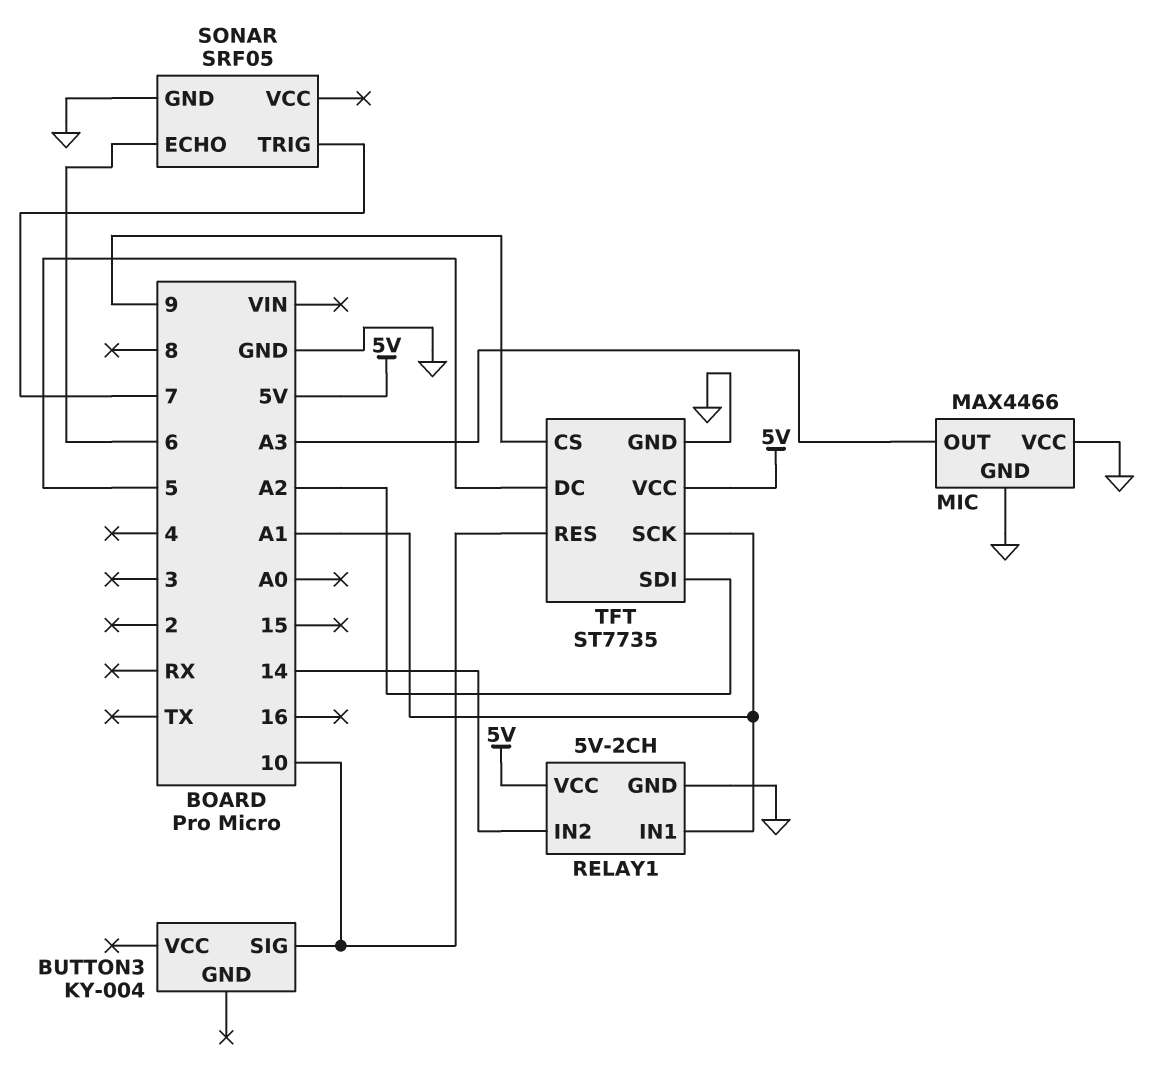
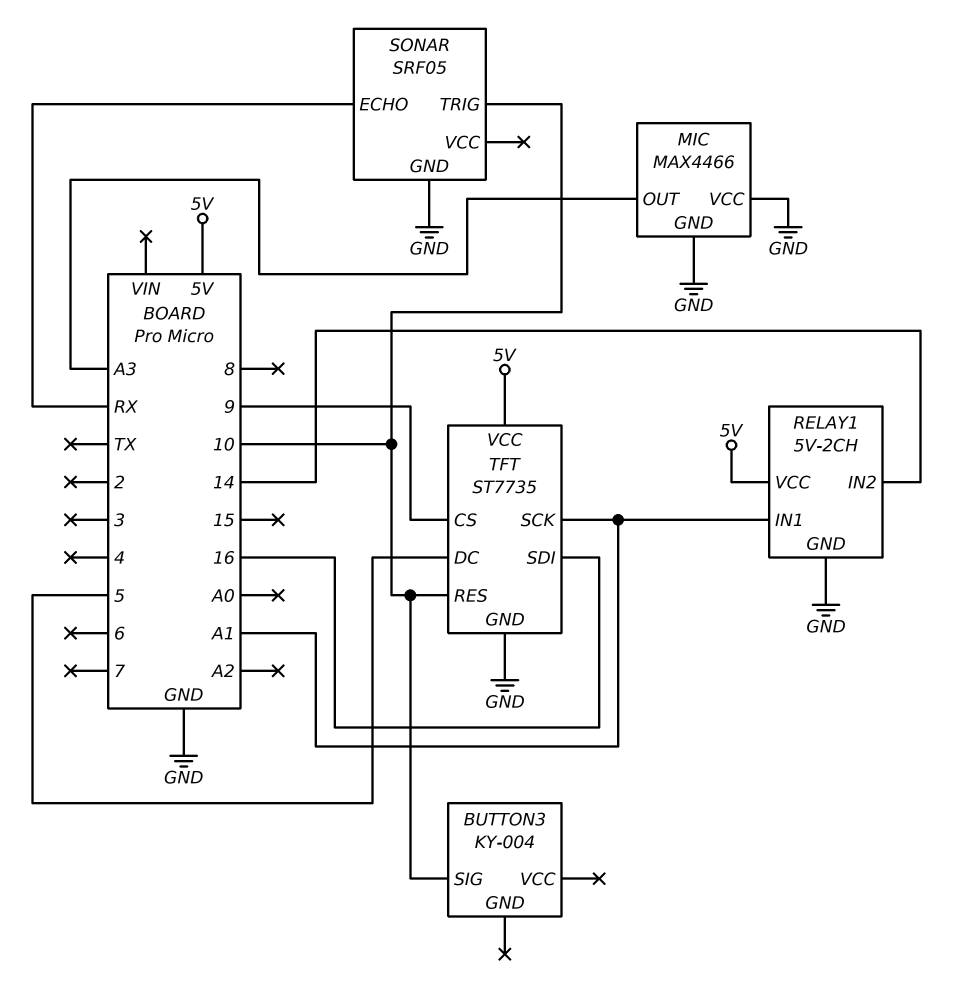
SONAR pin ECHO: 6 -> RX
SONAR pin TRIG: 7 -> 10
TFT pin SDI: A2 -> 16

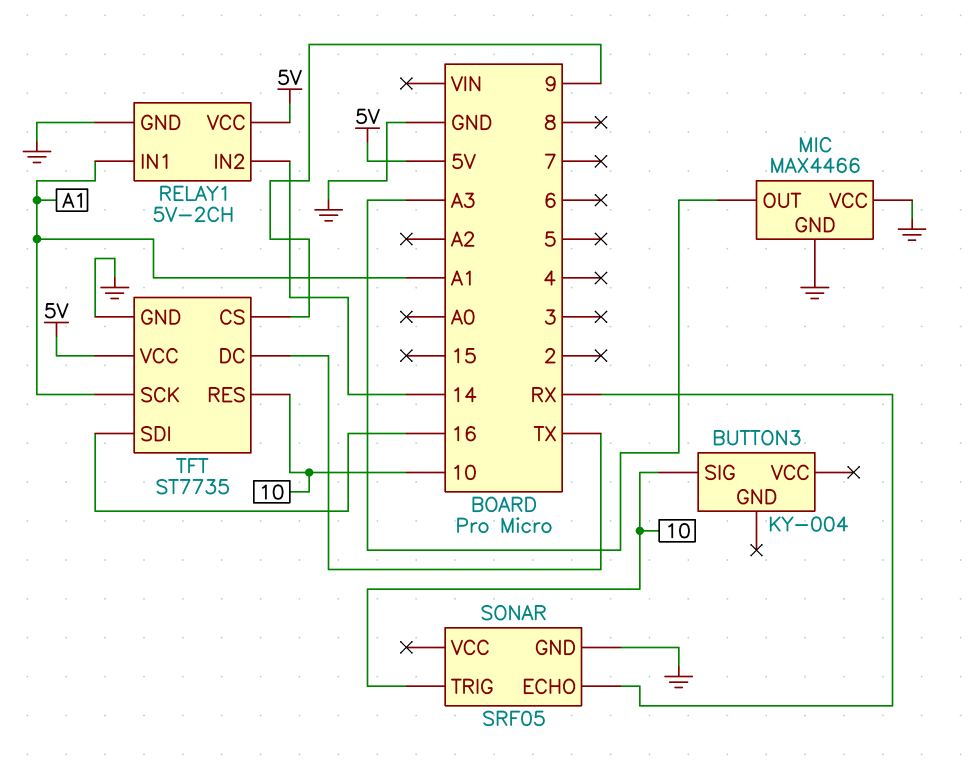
TFT pin DC: 5 -> TX

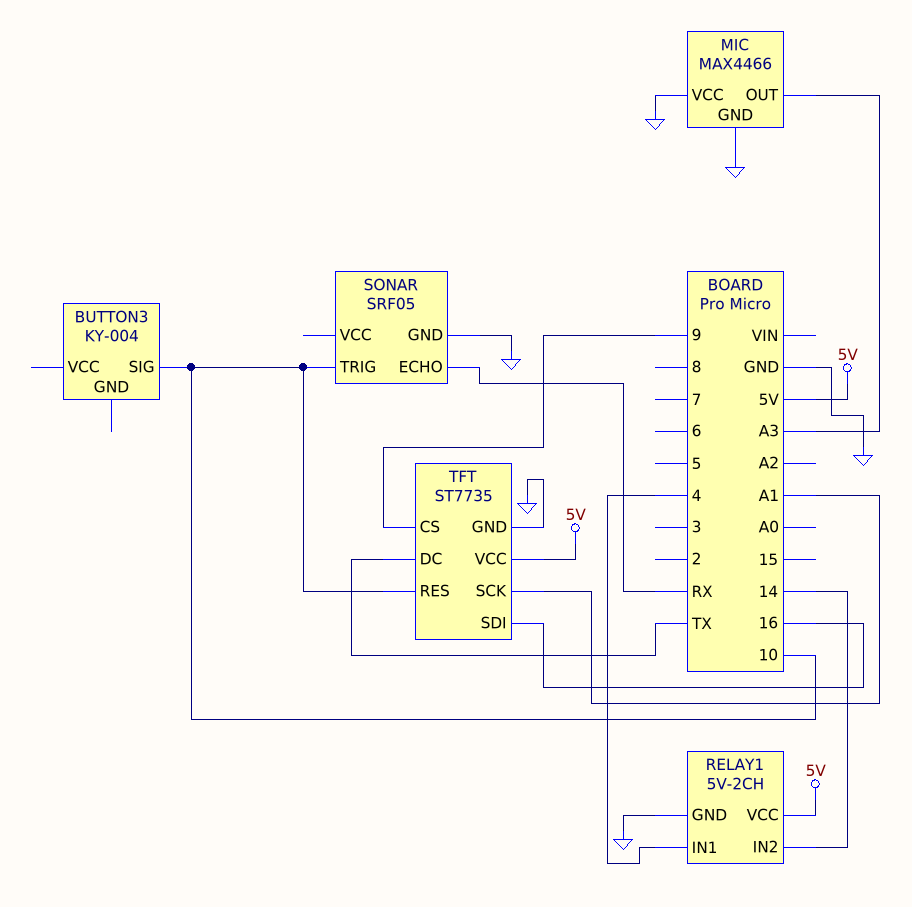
RELAY1 pin IN1: A1 -> 4

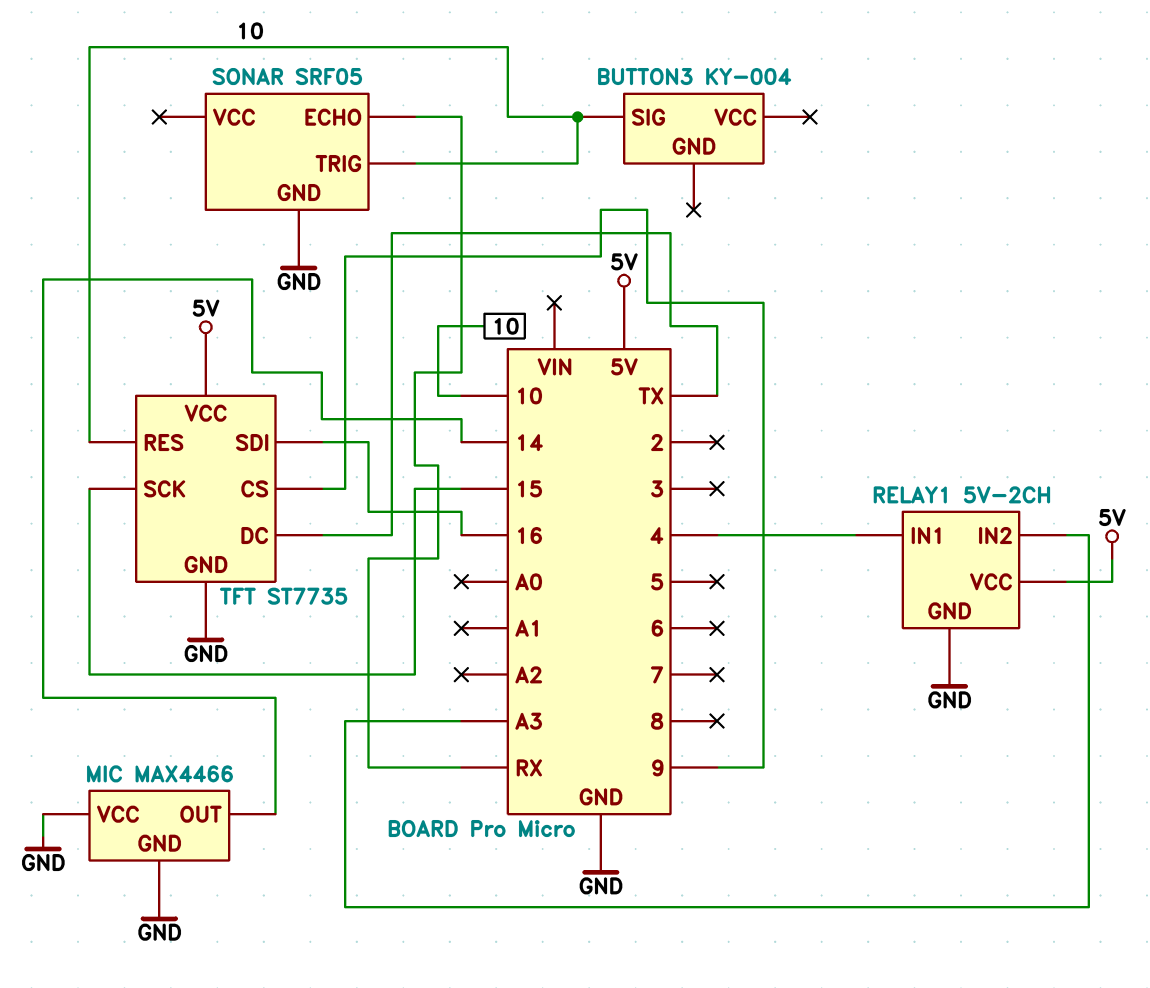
MIC pin OUT: A3 -> 14
RELAY1 pin IN2: 14 -> A3
TFT pin SCK: A1 -> 15

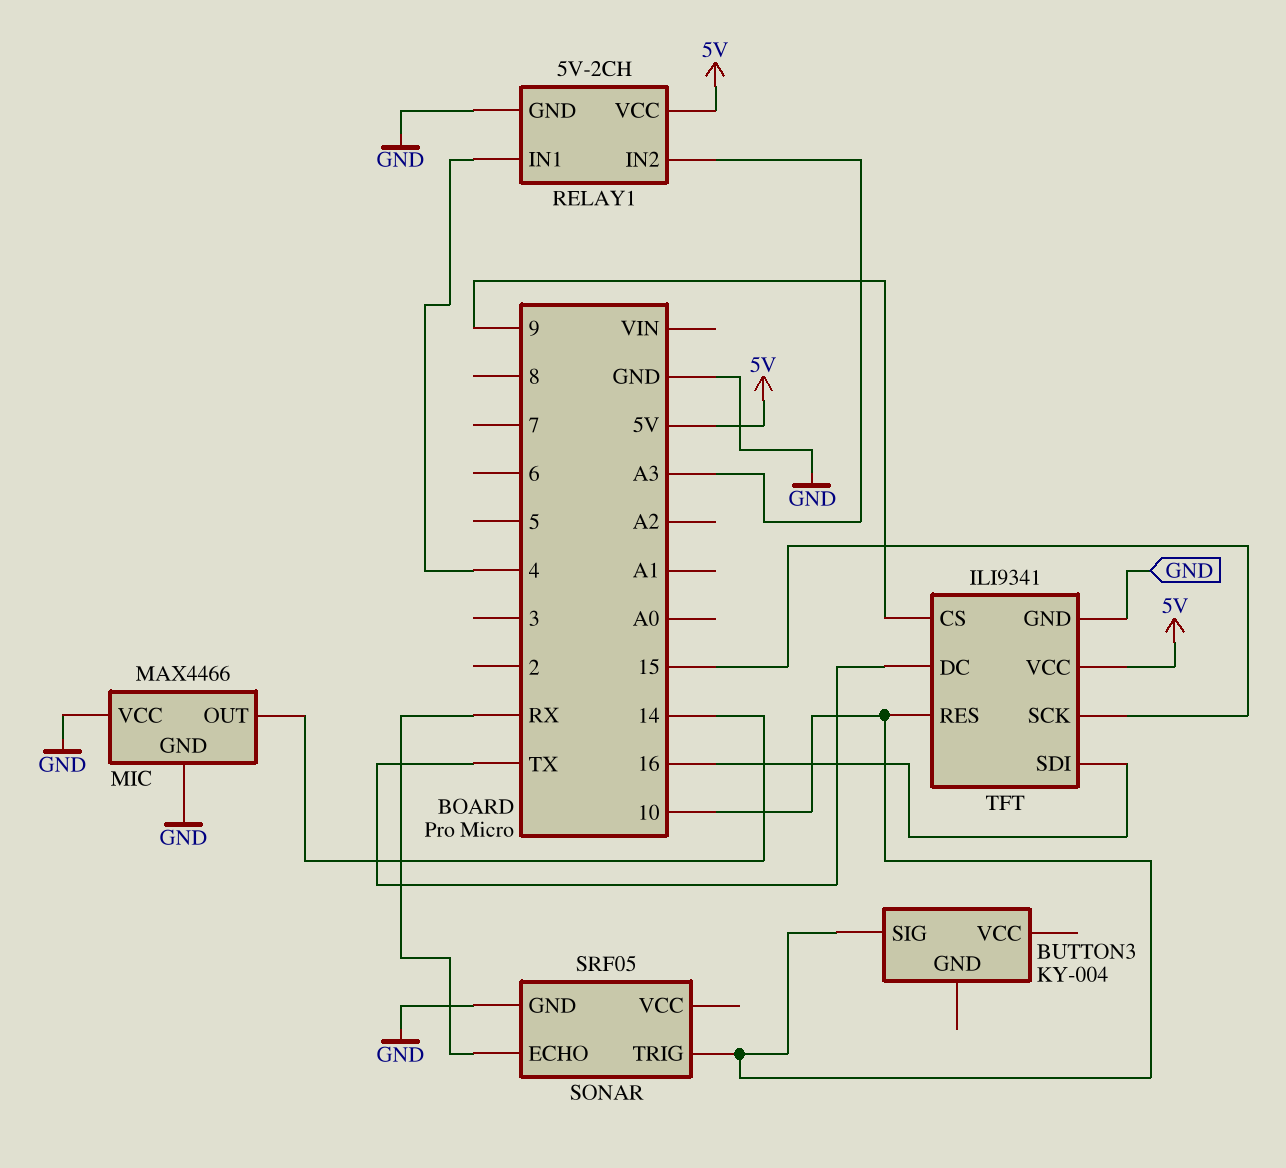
TFT: ST7735 -> ILI9341

